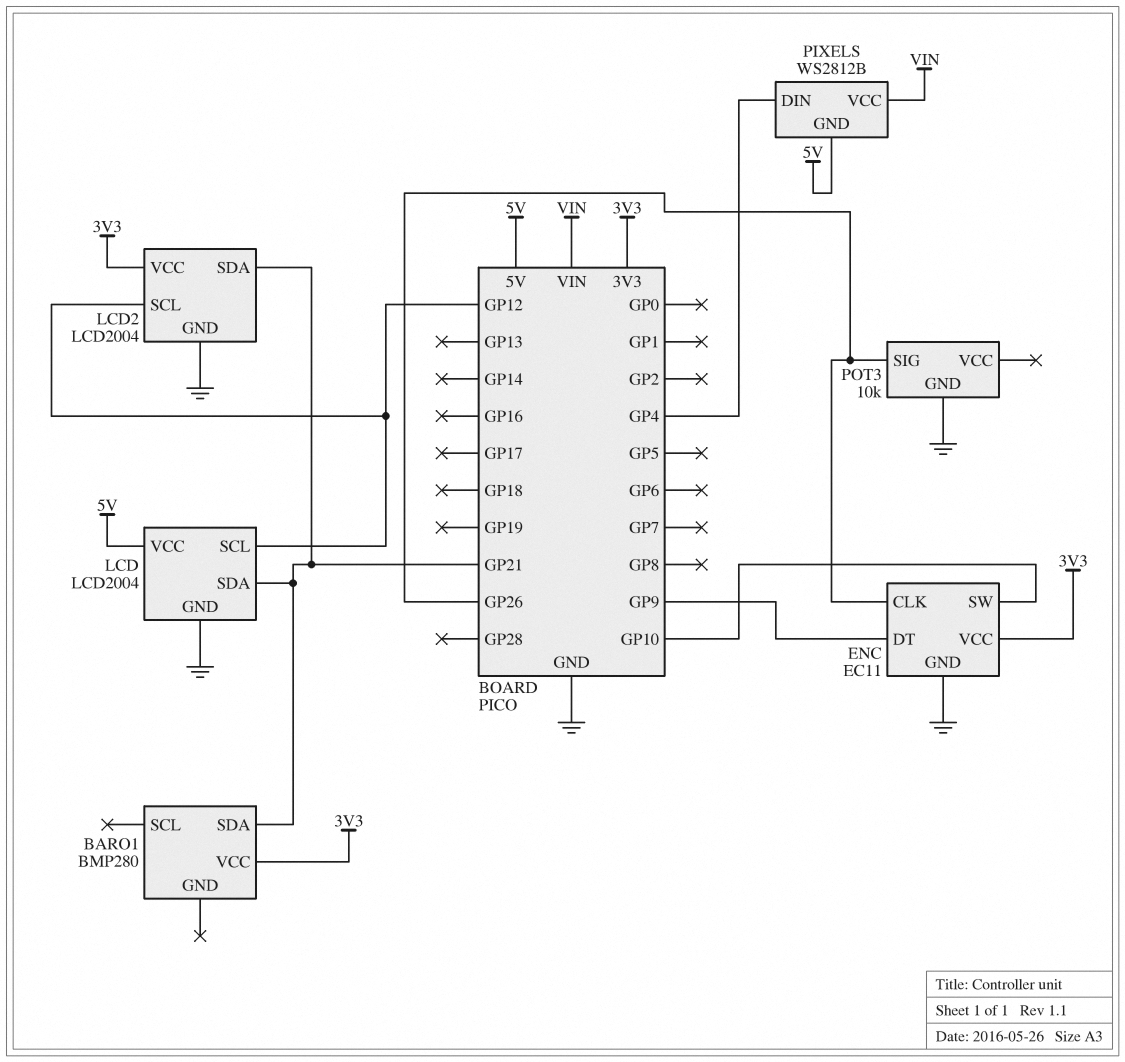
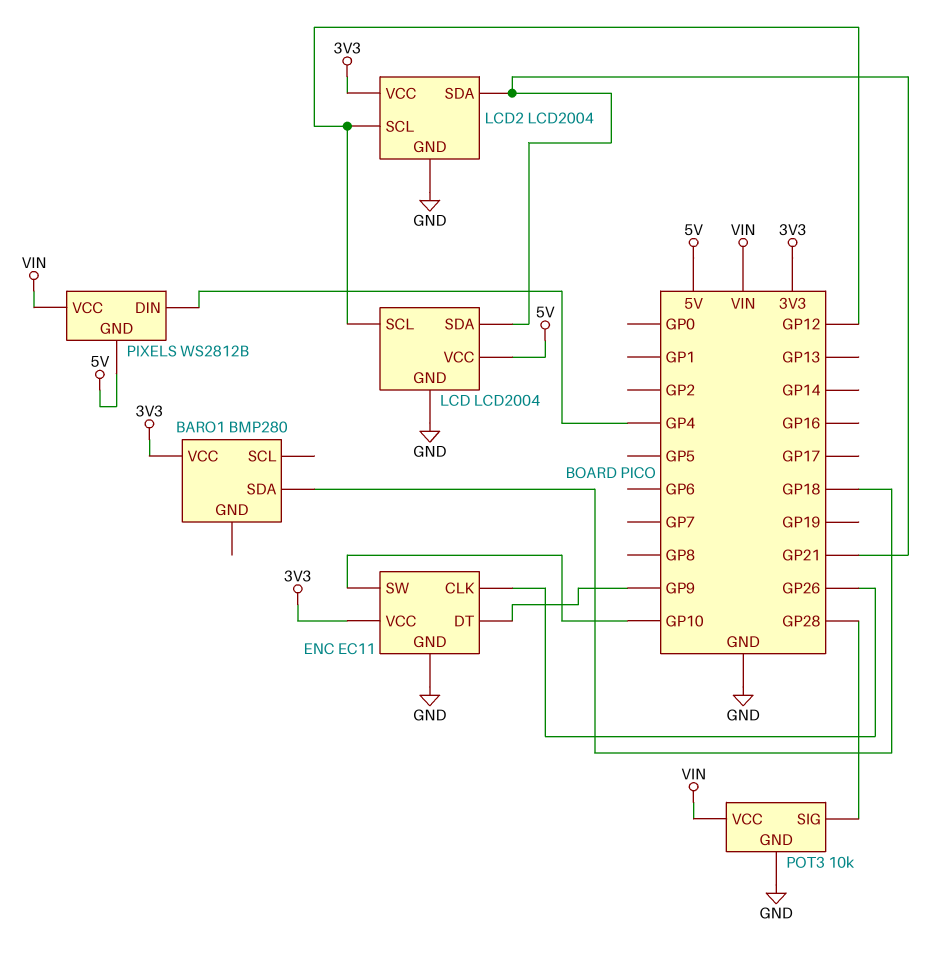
BARO1 pin SDA: GP21 -> GP18
POT3 pin SIG: GP26 -> GP28
POT3 pin VCC: none -> VIN

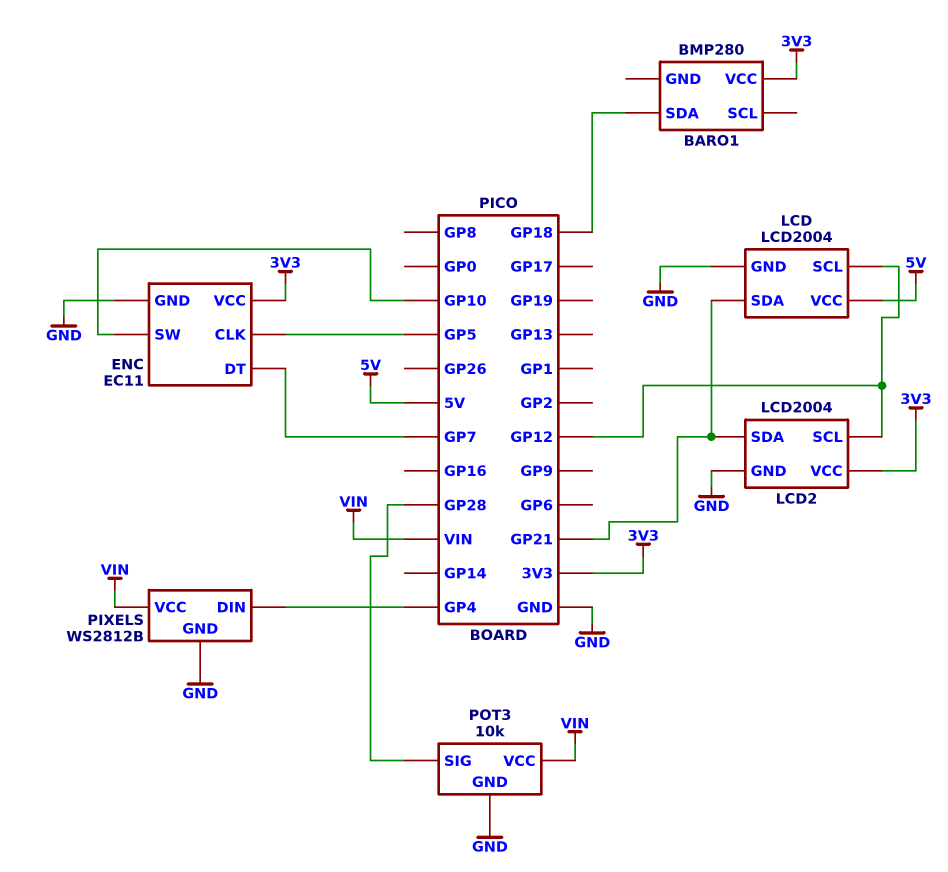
ENC pin CLK: GP26 -> GP5
ENC pin DT: GP9 -> GP7
PIXELS pin GND: 5V -> GND

